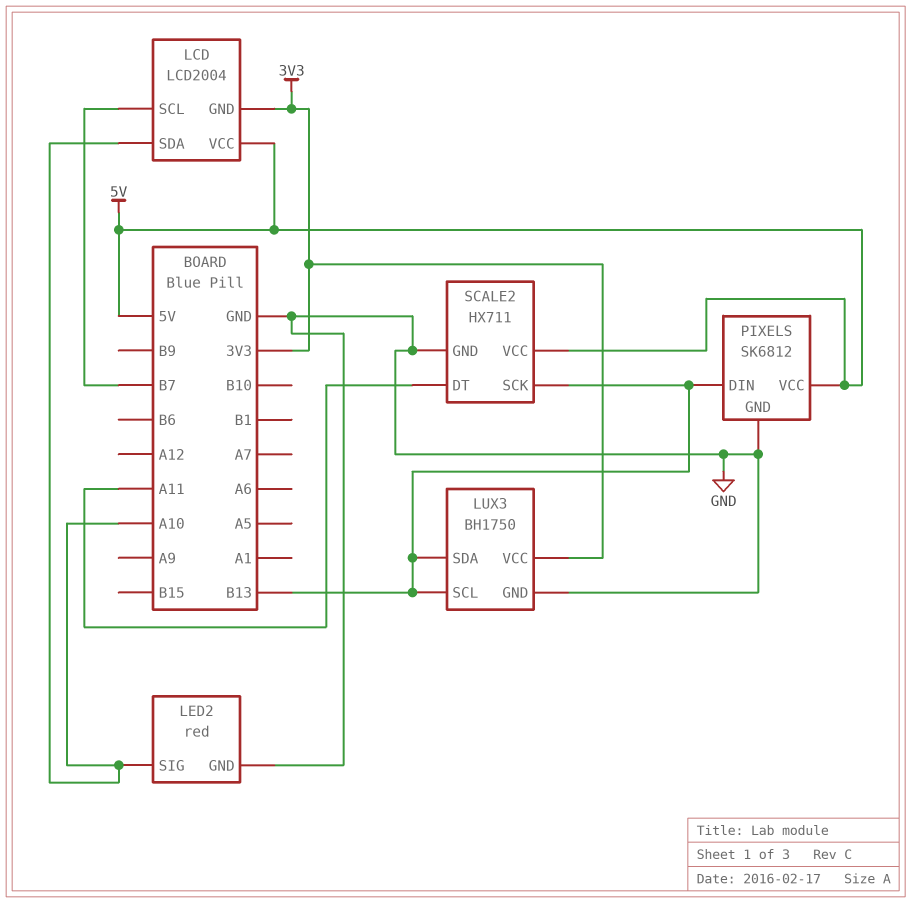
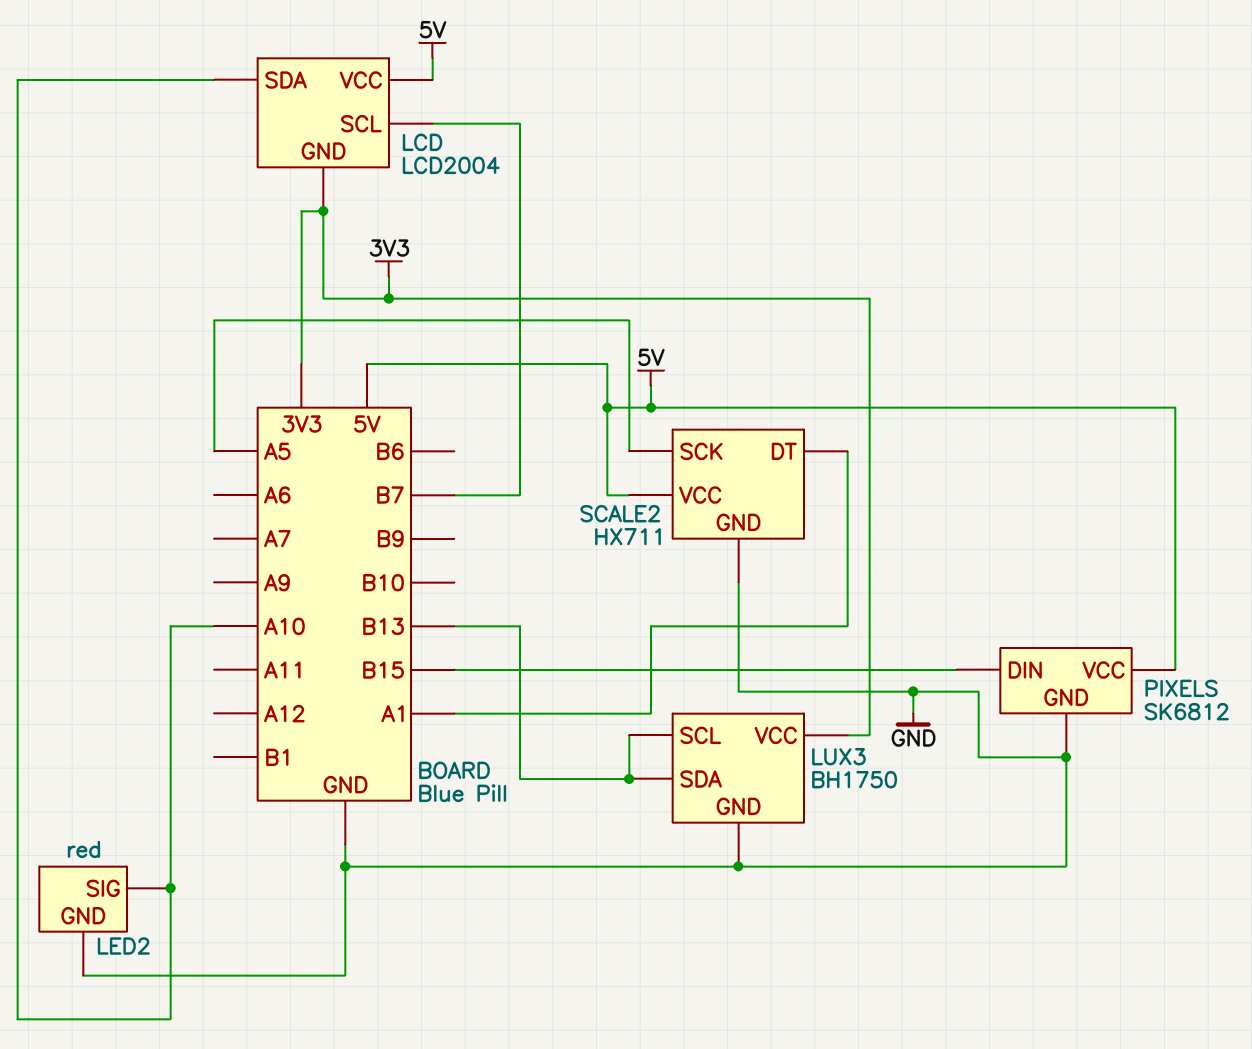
PIXELS pin DIN: B13 -> B15
SCALE2 pin DT: A11 -> A1
SCALE2 pin SCK: B13 -> A5

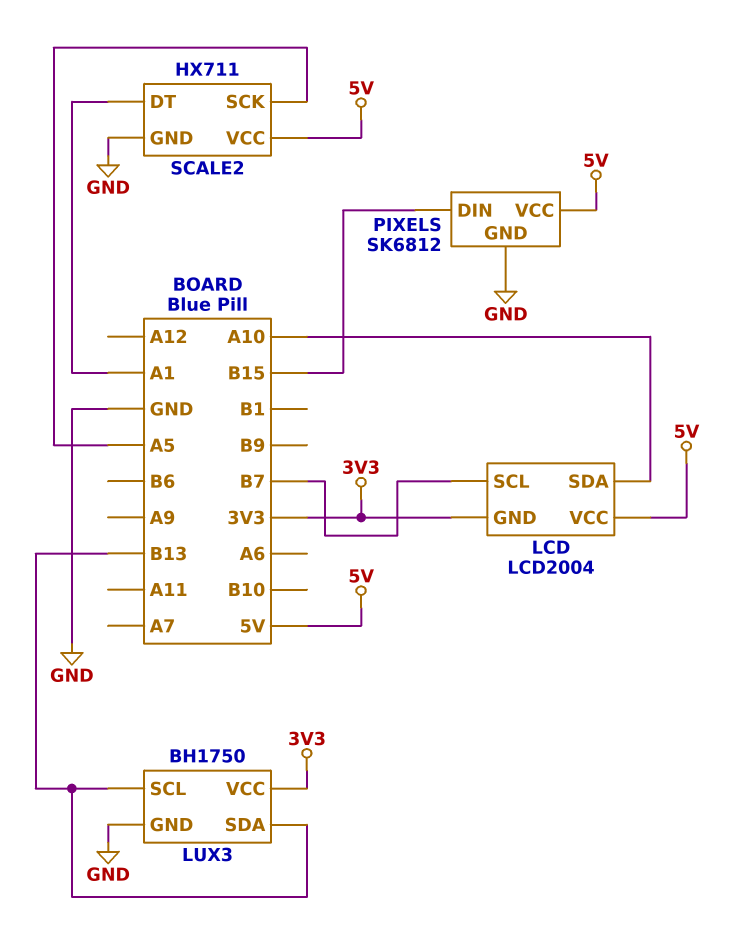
LED2: red -> none
LED2 pin GND: GND -> none
LED2 pin SIG: A10 -> none

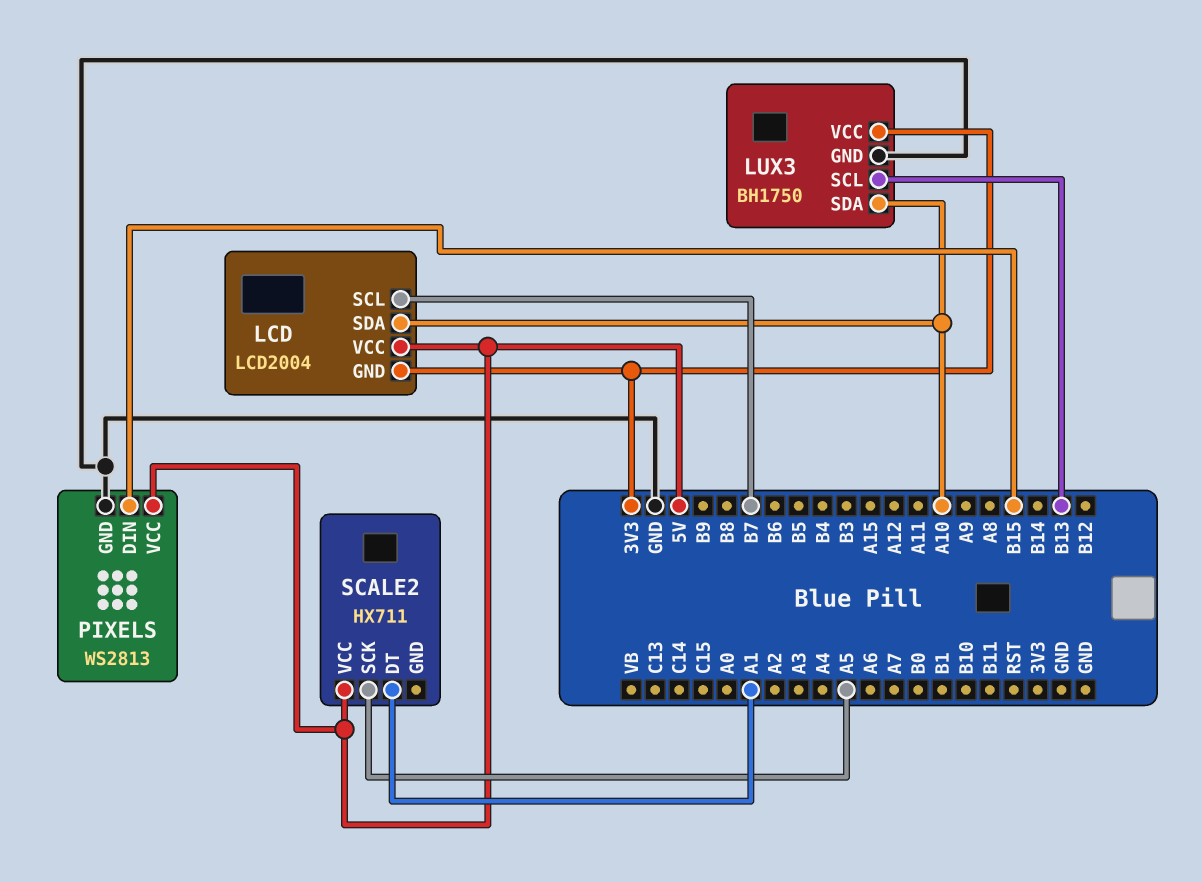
LUX3 pin SDA: B13 -> A10
PIXELS: SK6812 -> WS2813
SCALE2 pin GND: GND -> none

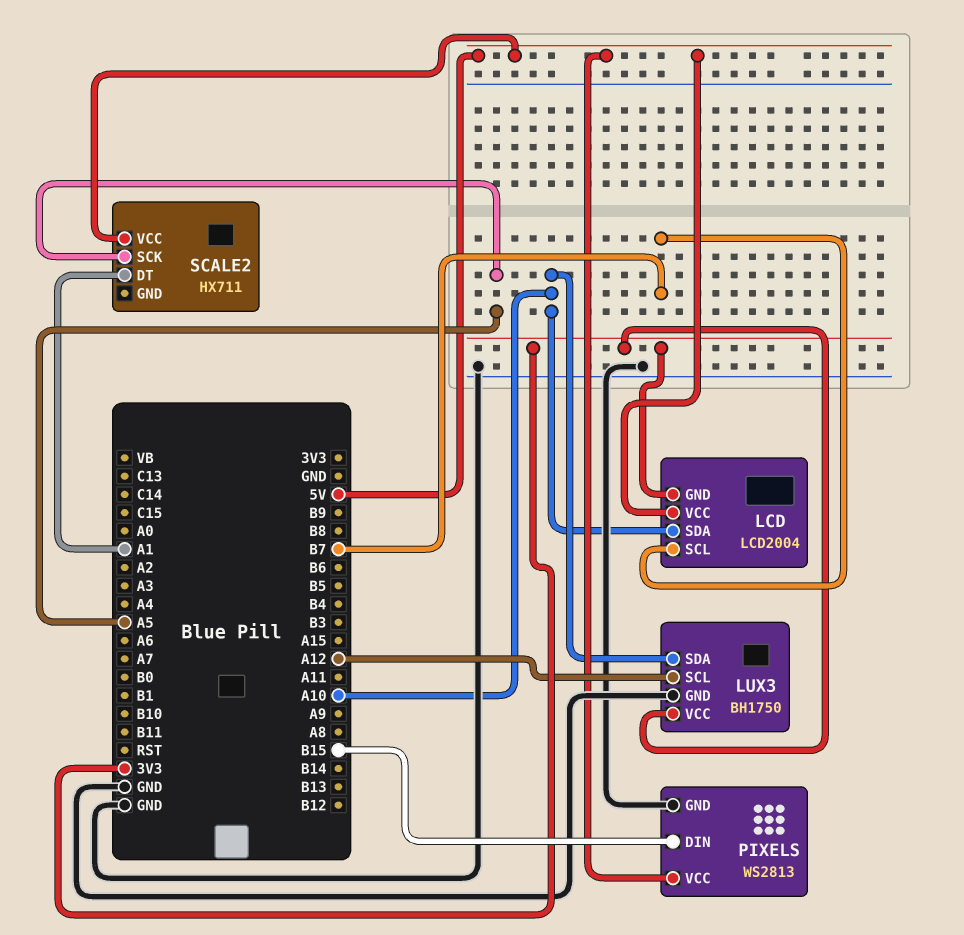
LUX3 pin SCL: B13 -> A12

